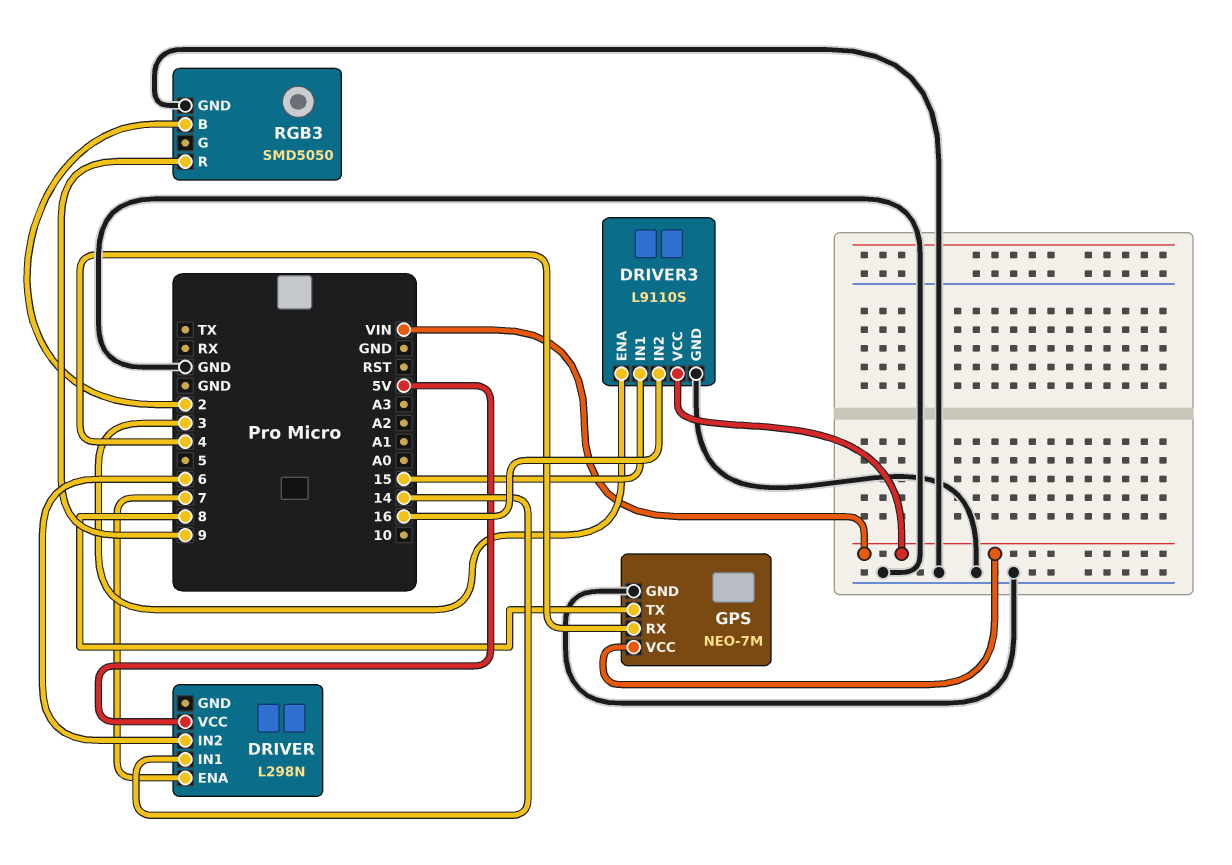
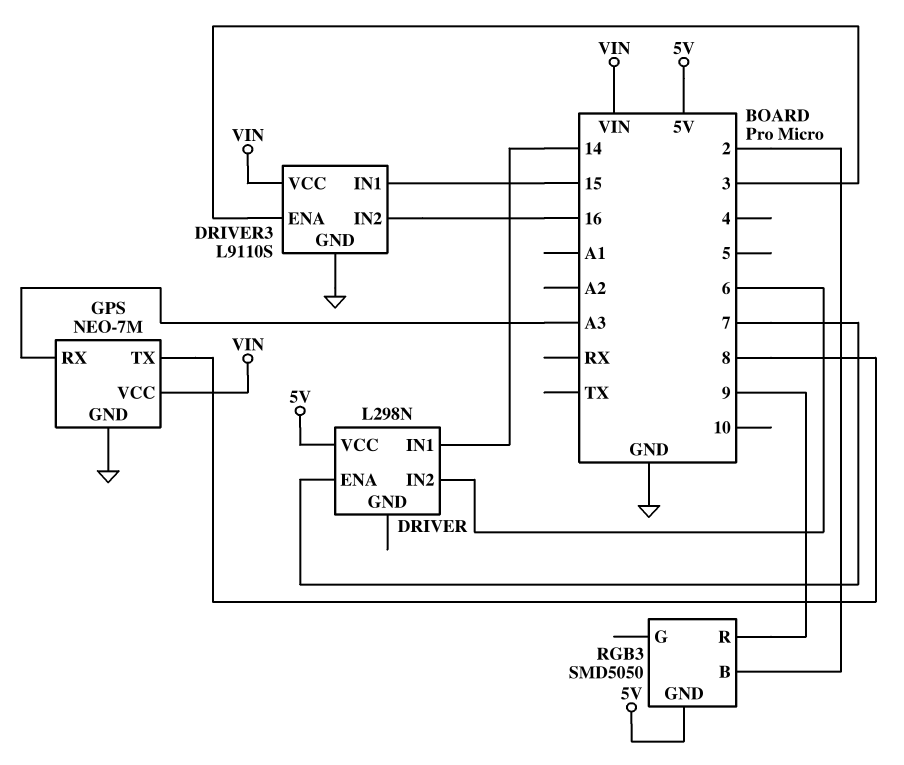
GPS pin RX: 4 -> A3
RGB3 pin GND: GND -> 5V

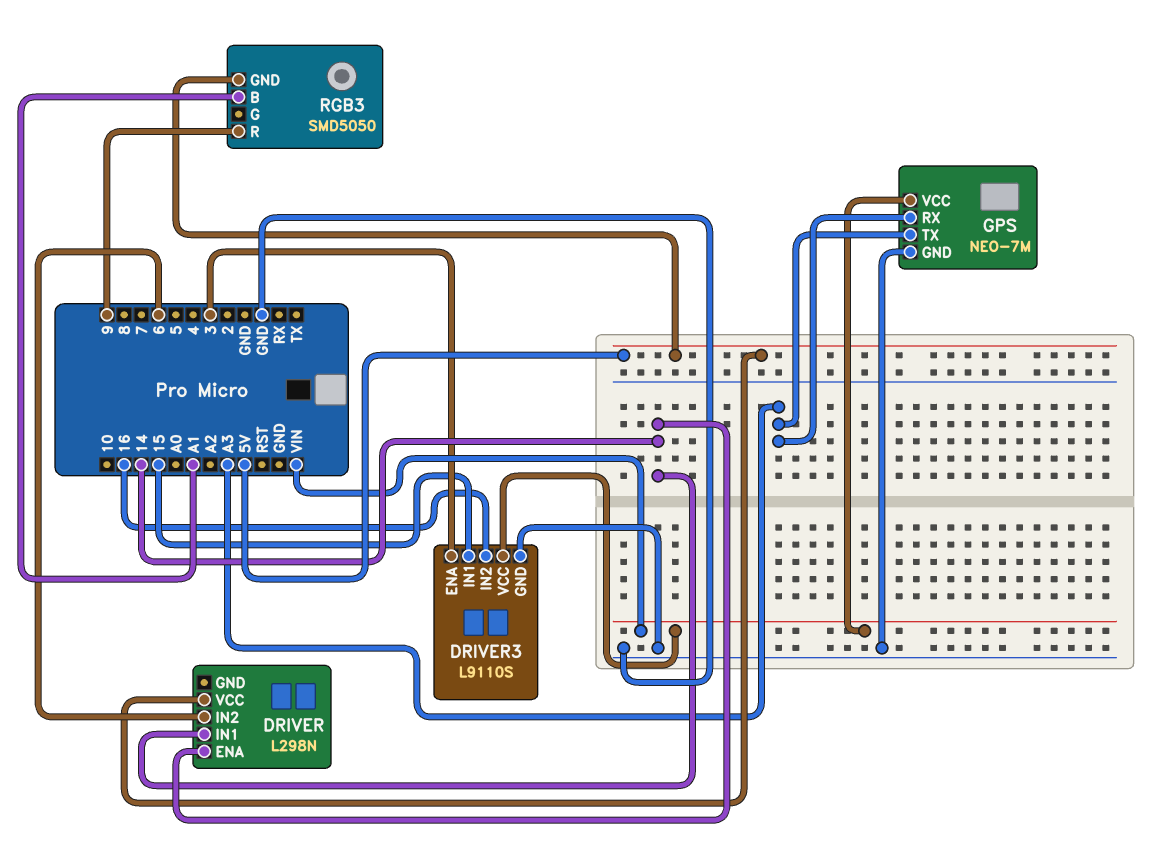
DRIVER pin ENA: 7 -> 14
GPS pin TX: 8 -> A3
RGB3 pin B: 2 -> A1

